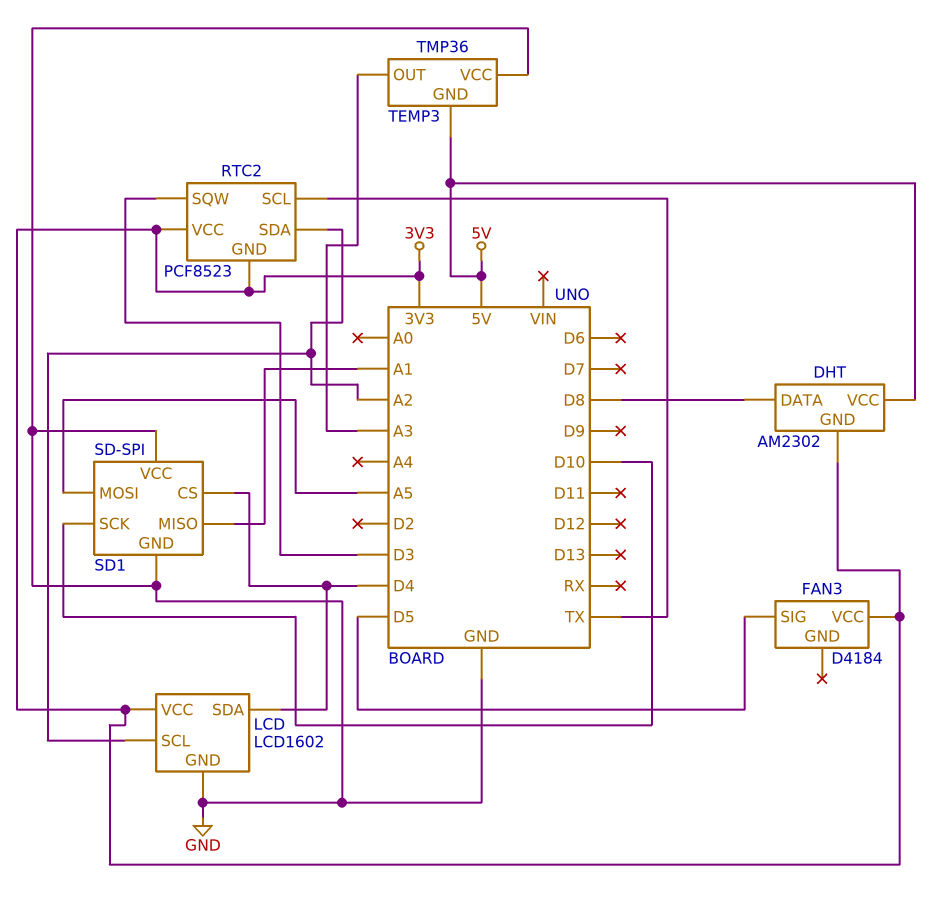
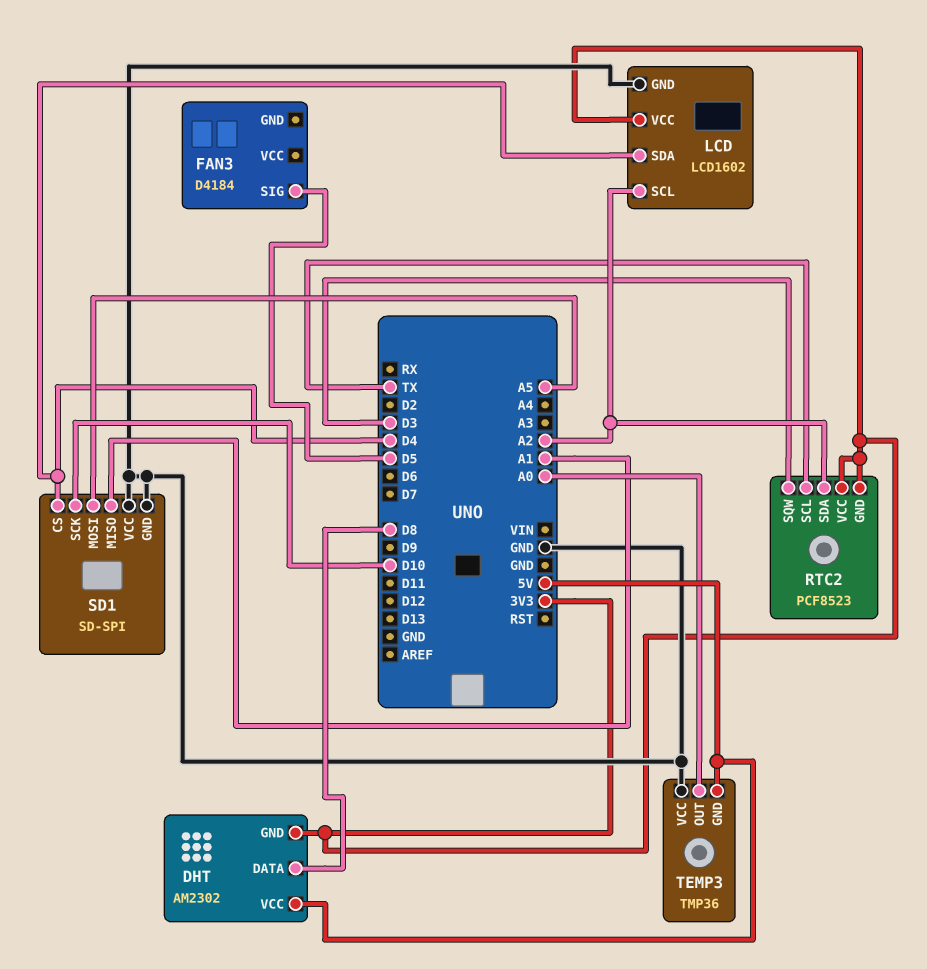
FAN3 pin VCC: 3V3 -> none
TEMP3 pin OUT: A3 -> A0

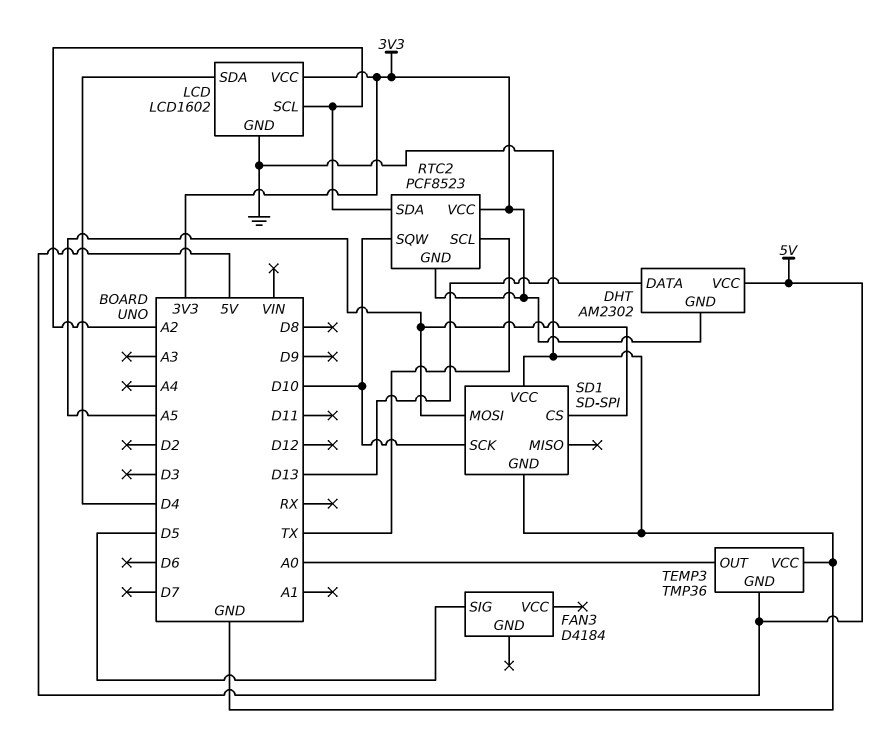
DHT pin DATA: D8 -> D13
RTC2 pin SQW: D3 -> D10
SD1 pin CS: D4 -> A5
SD1 pin MISO: A1 -> none

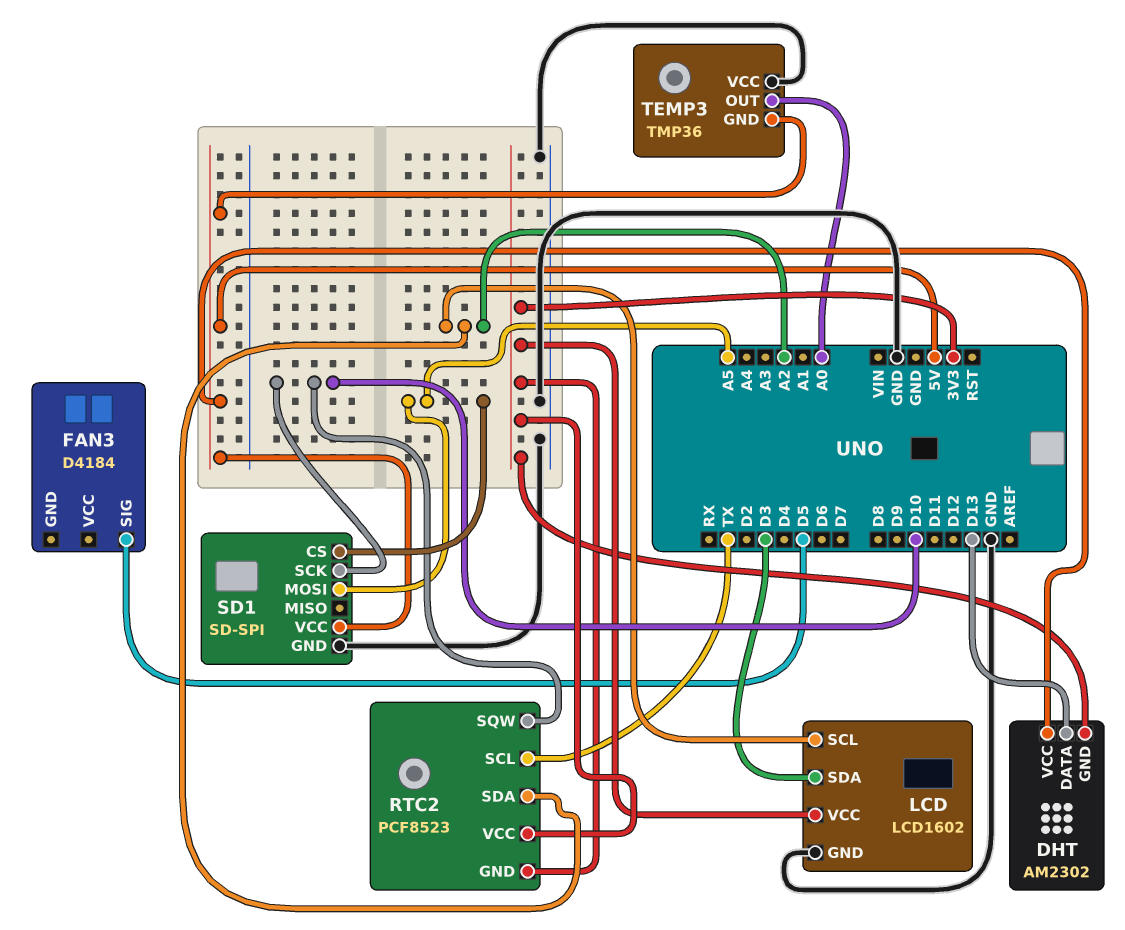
LCD pin SDA: D4 -> D3
SD1 pin VCC: GND -> 5V

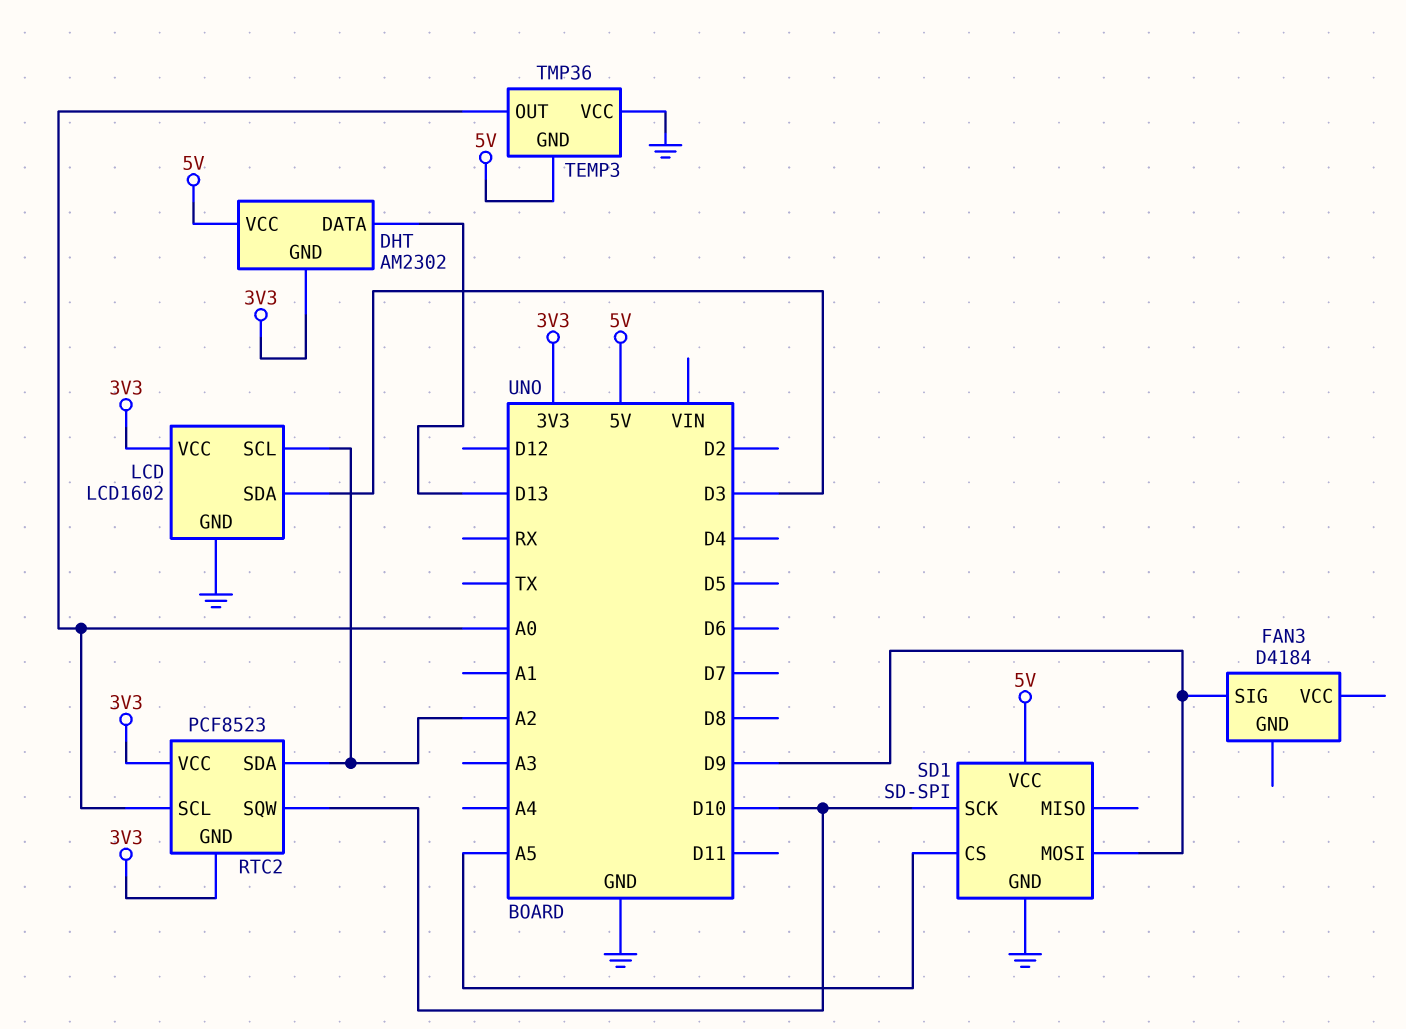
FAN3 pin SIG: D5 -> D9
RTC2 pin SCL: TX -> A0
SD1 pin MOSI: A5 -> D9

